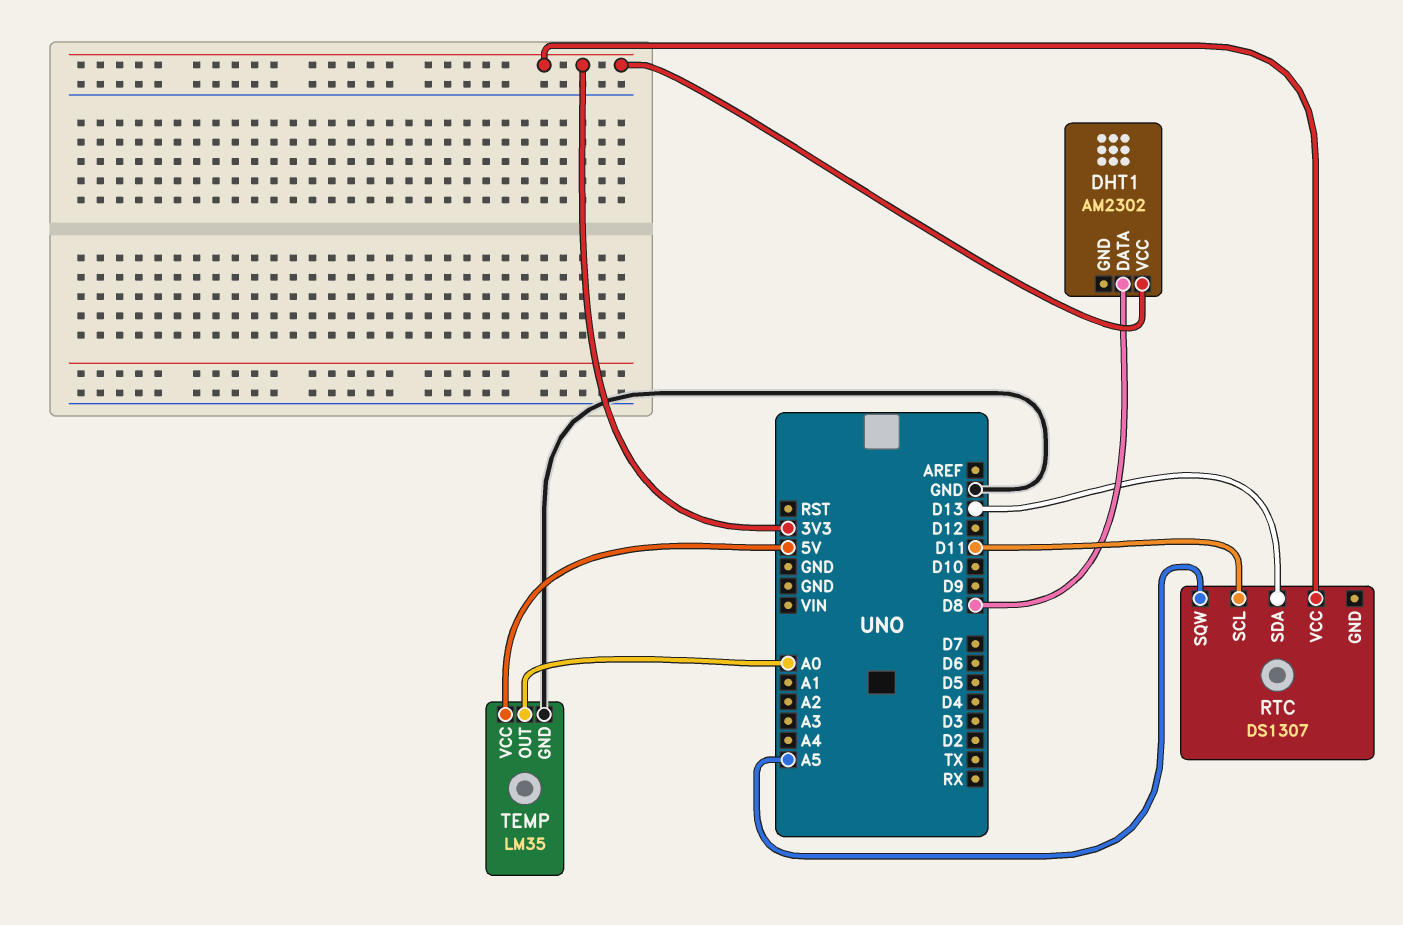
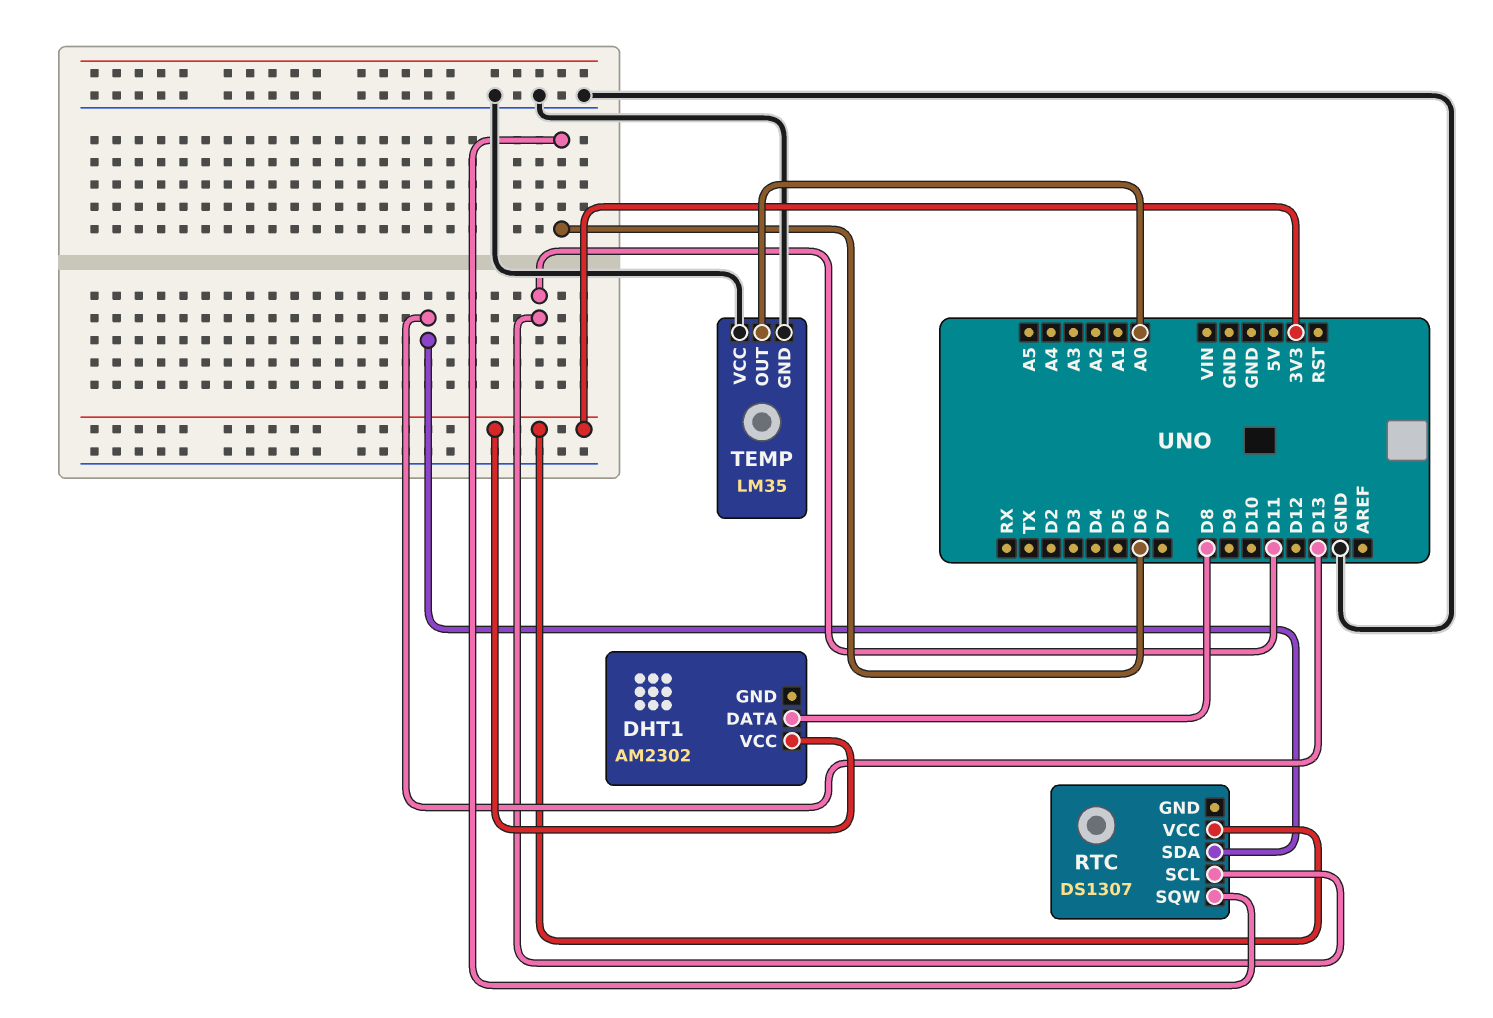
RTC pin SQW: A5 -> D6
TEMP pin VCC: 5V -> GND

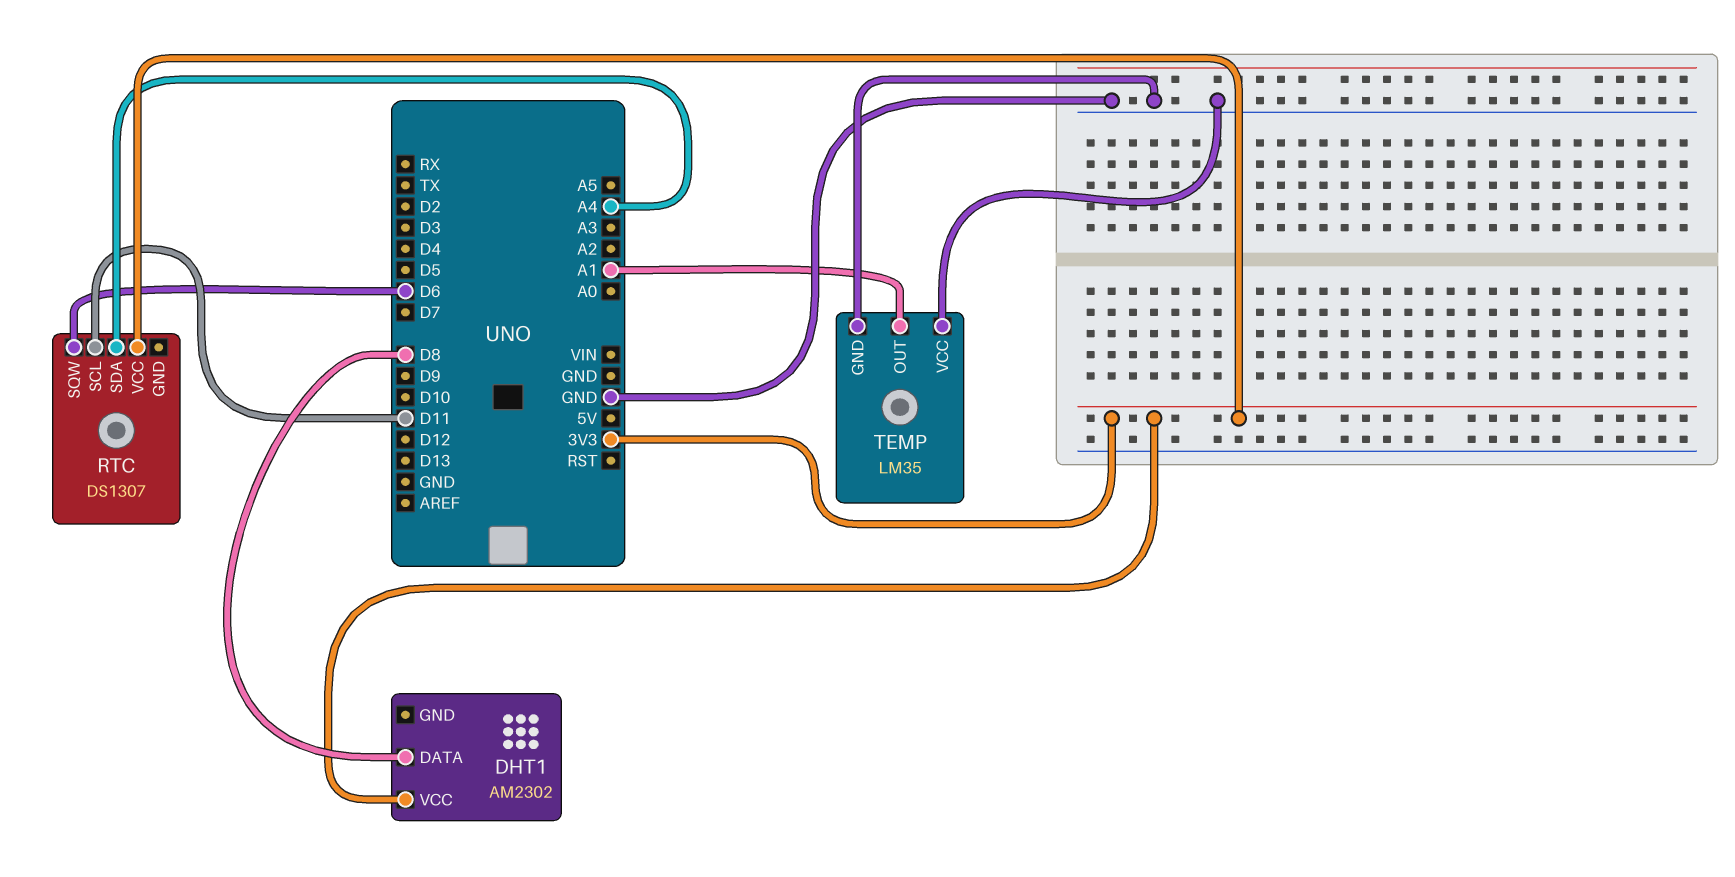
RTC pin SDA: D13 -> A4
TEMP pin OUT: A0 -> A1

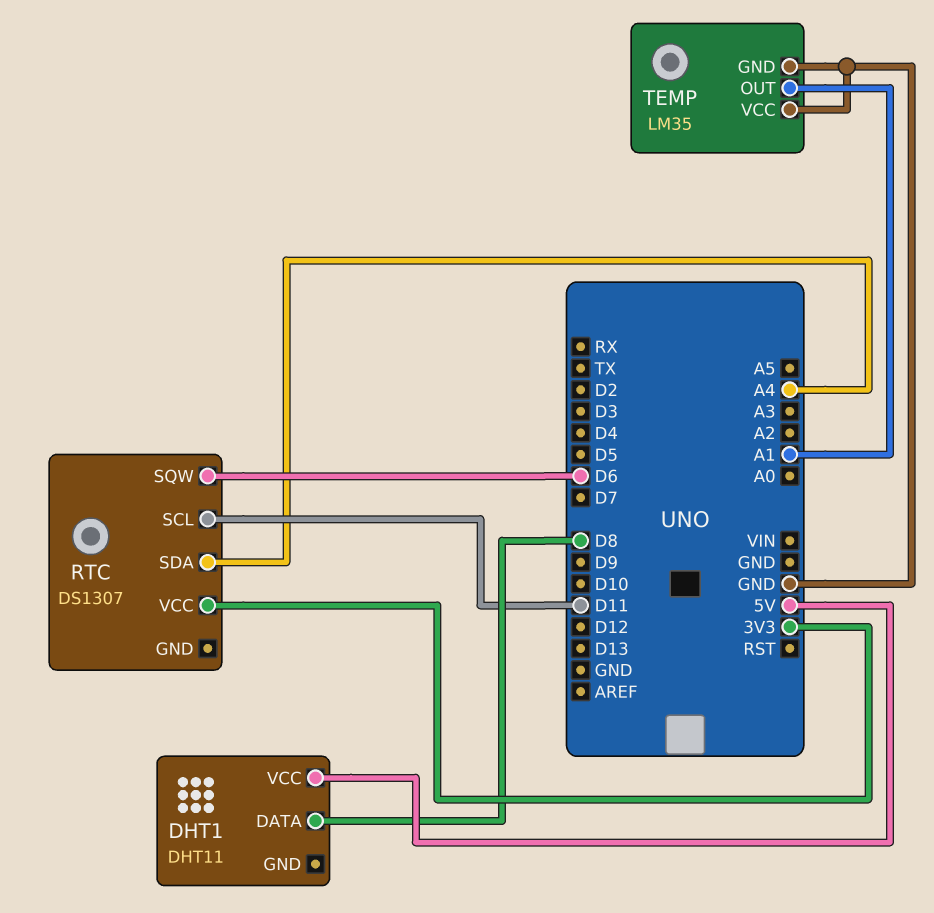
DHT1: AM2302 -> DHT11
DHT1 pin VCC: 3V3 -> 5V

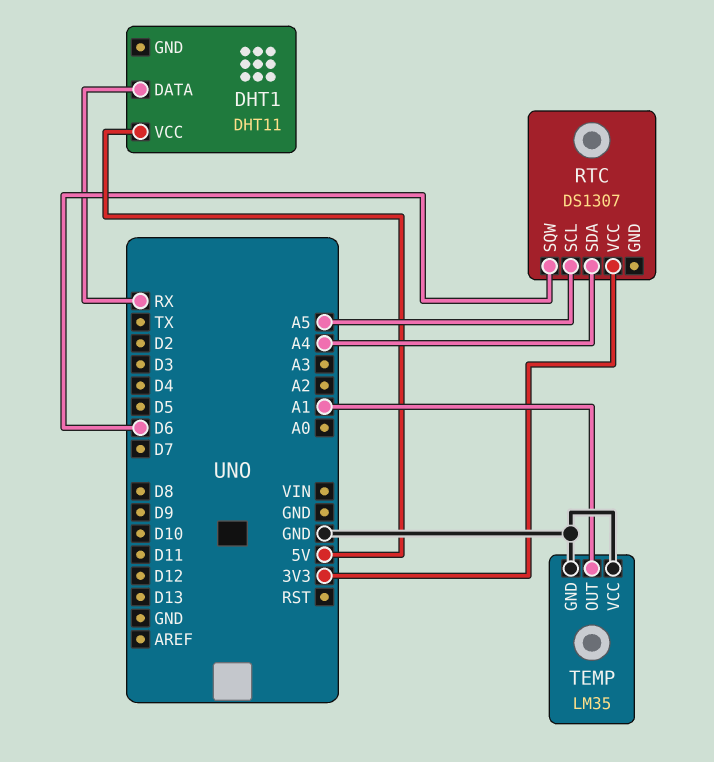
DHT1 pin DATA: D8 -> RX
RTC pin SCL: D11 -> A5

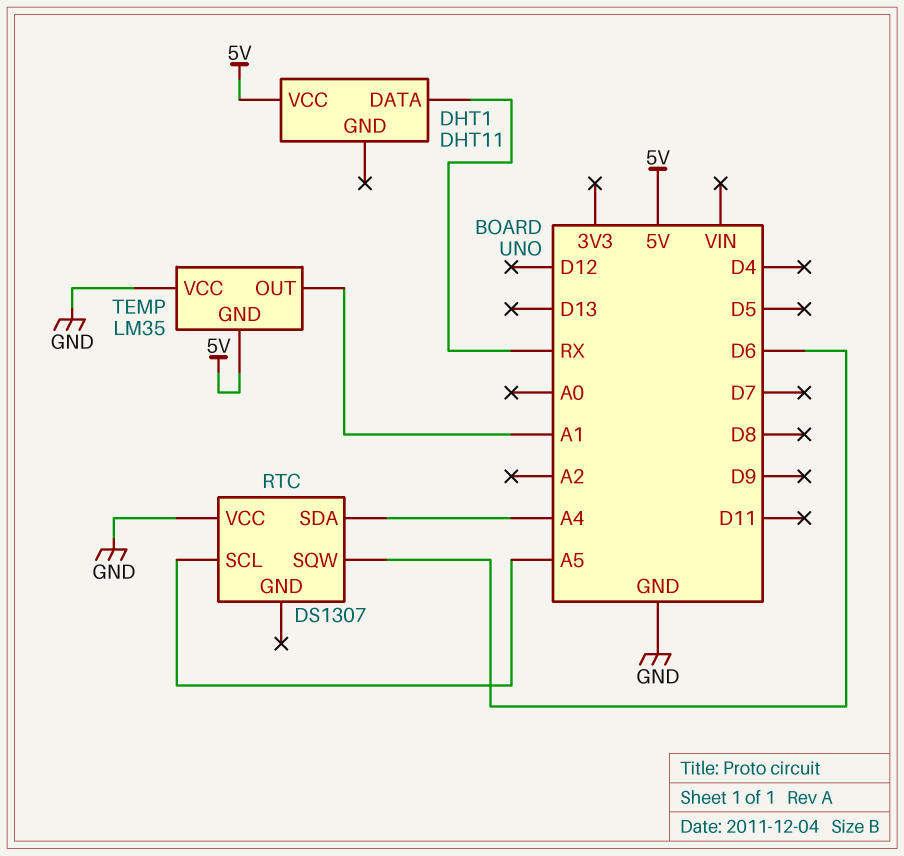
RTC pin VCC: 3V3 -> GND
TEMP pin GND: GND -> 5V

